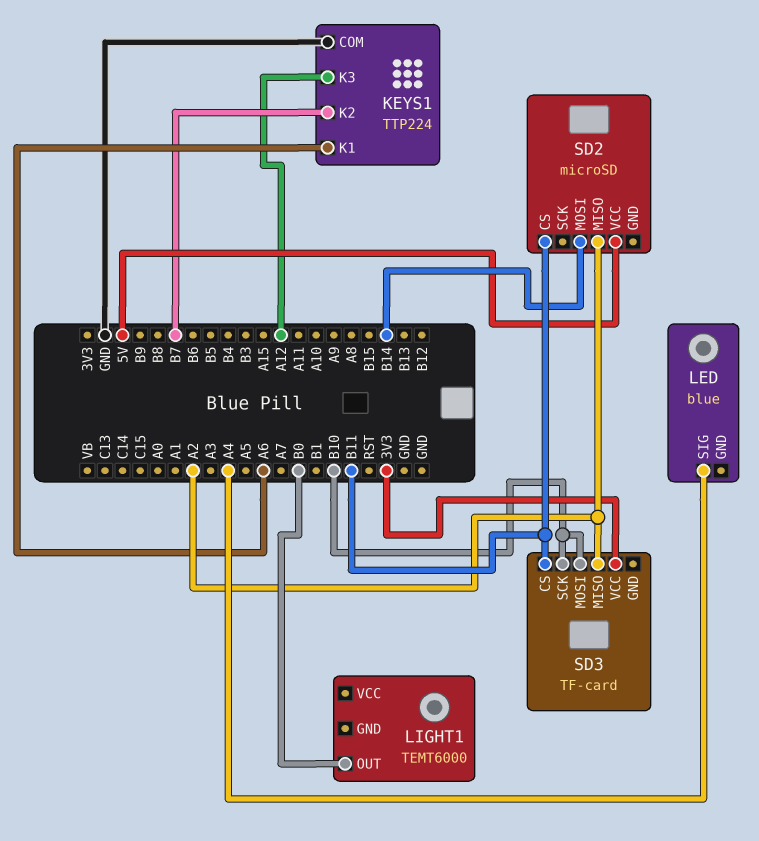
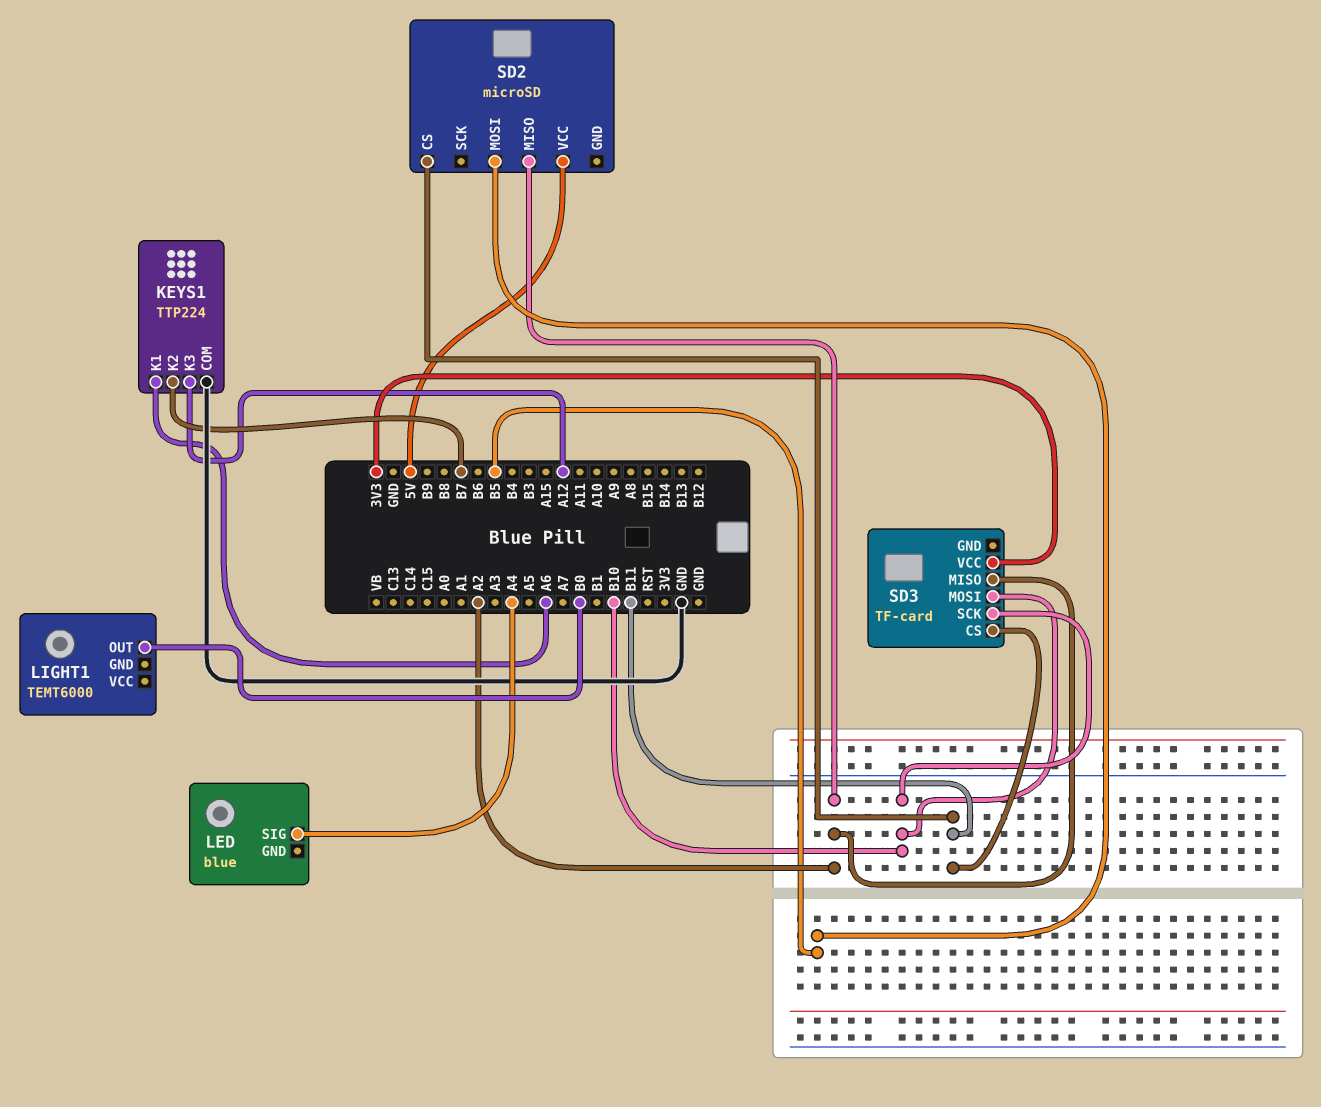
SD2 pin MOSI: B14 -> B5

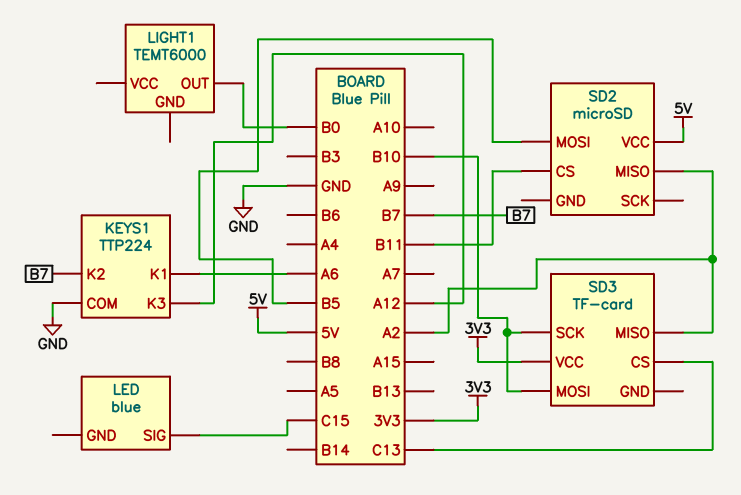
LED pin SIG: A4 -> C15
SD3 pin CS: B11 -> C13

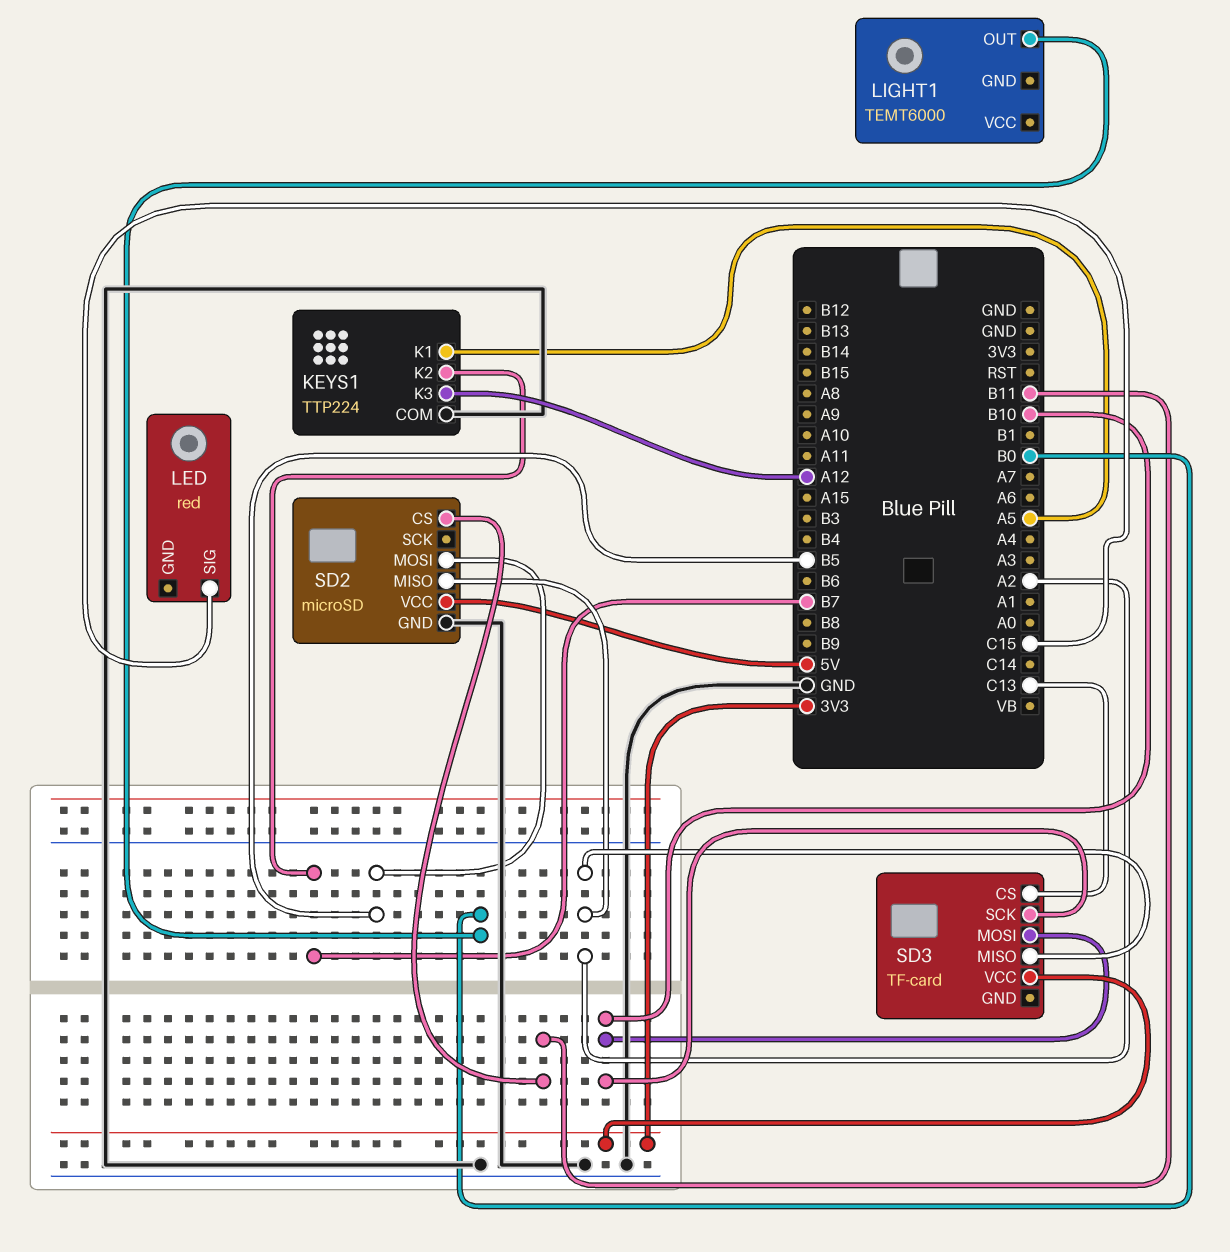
KEYS1 pin K1: A6 -> A5
LED: blue -> red
SD2 pin GND: none -> GND

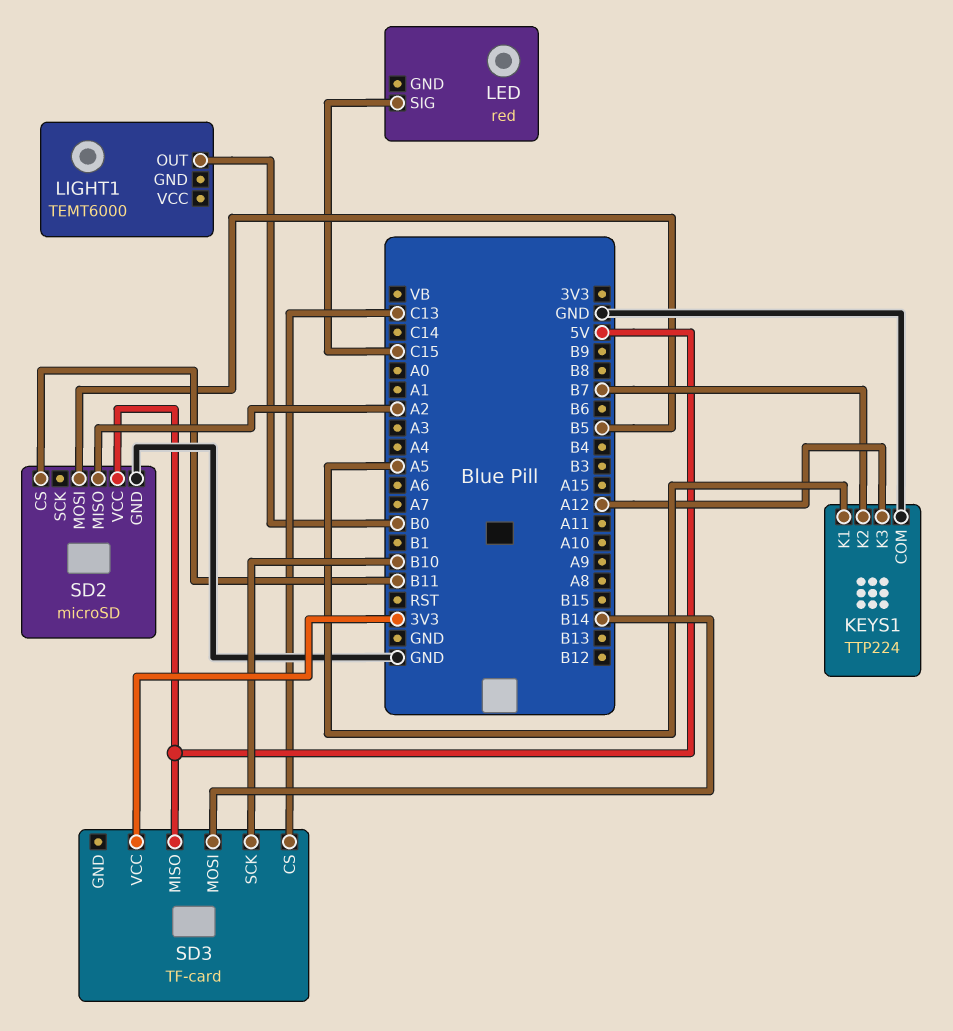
SD3 pin MISO: A2 -> 5V
SD3 pin MOSI: B10 -> B14

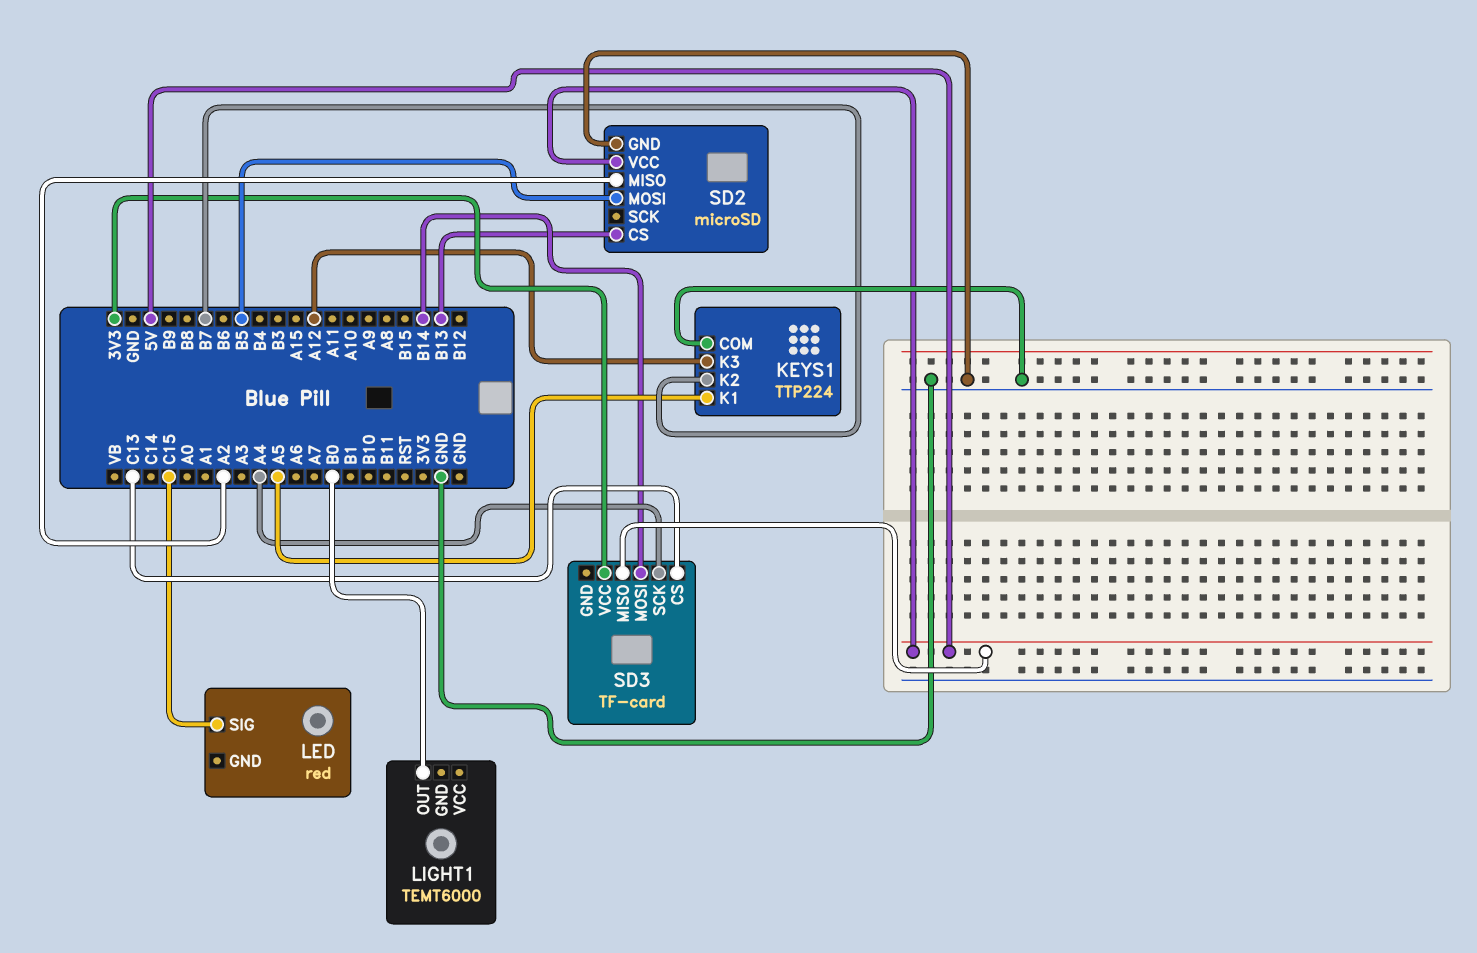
SD2 pin CS: B11 -> B13
SD3 pin SCK: B10 -> A4

